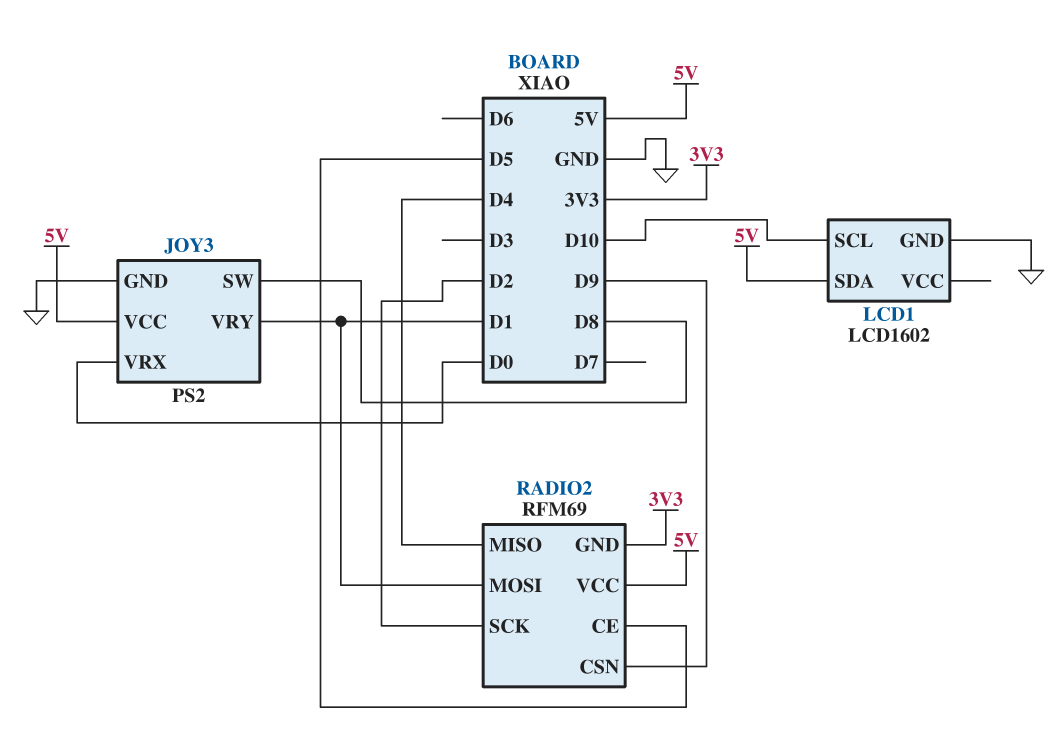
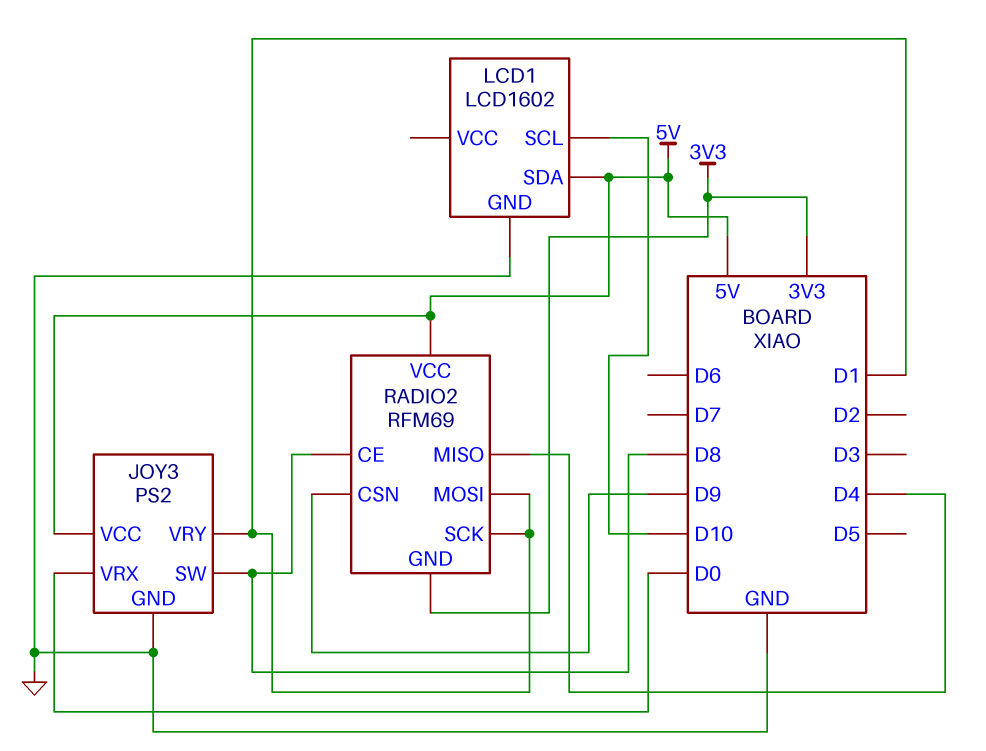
RADIO2 pin CE: D5 -> D8
RADIO2 pin SCK: D2 -> D1

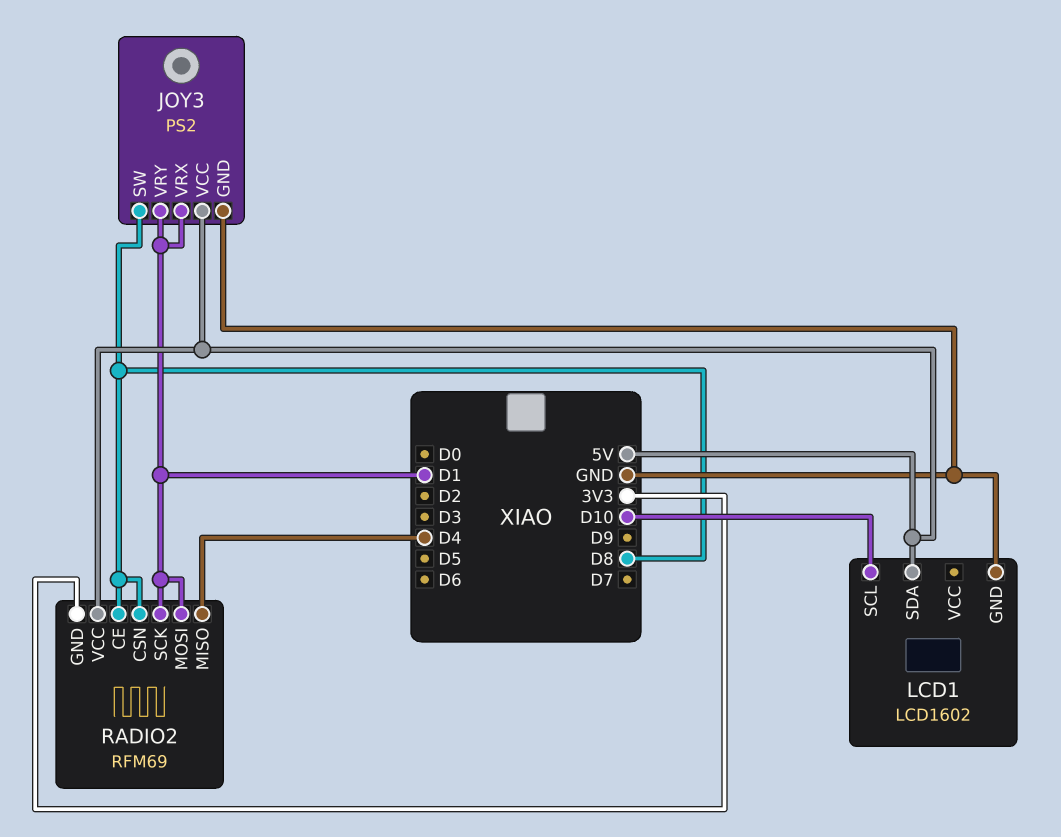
JOY3 pin VRX: D0 -> D1
RADIO2 pin CSN: D9 -> D8

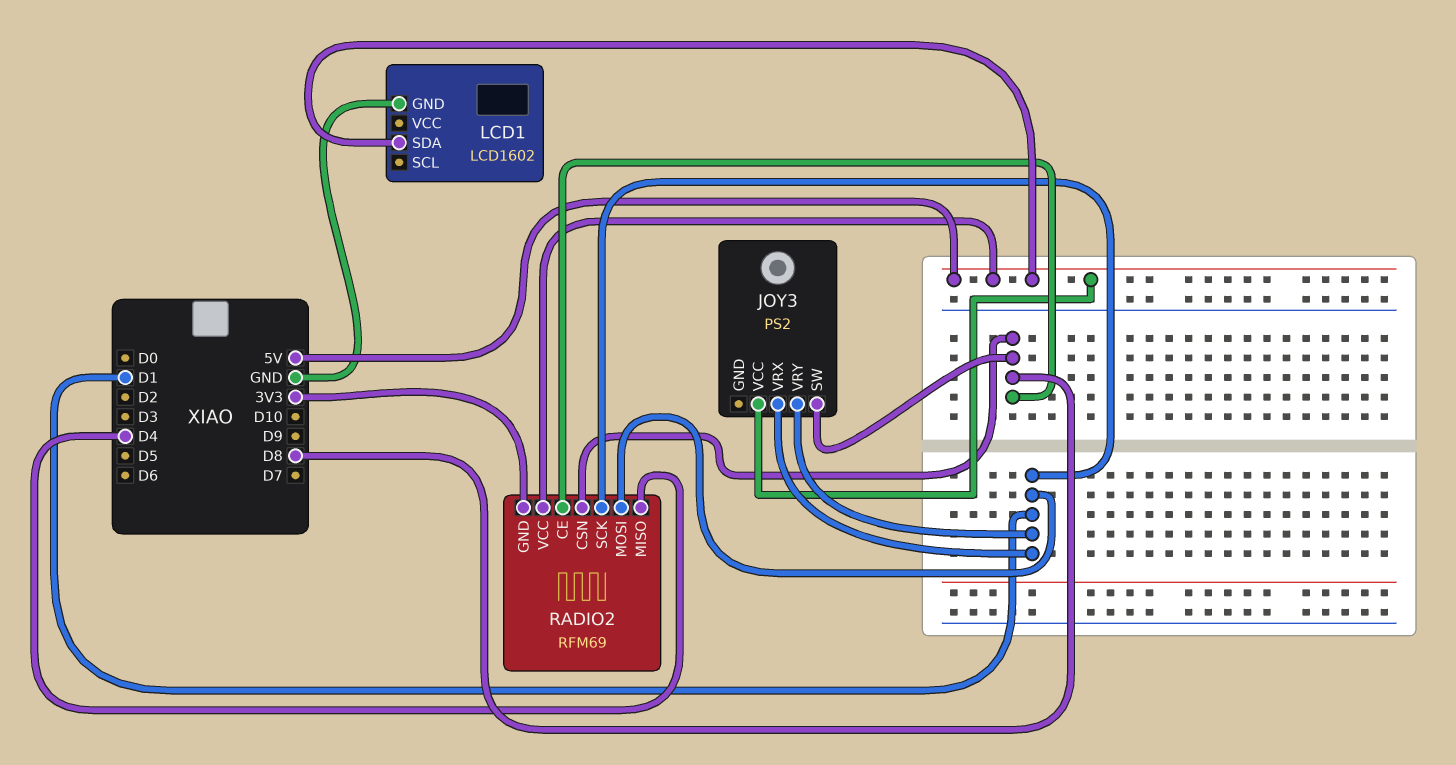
JOY3 pin GND: GND -> none
LCD1 pin SCL: D10 -> none

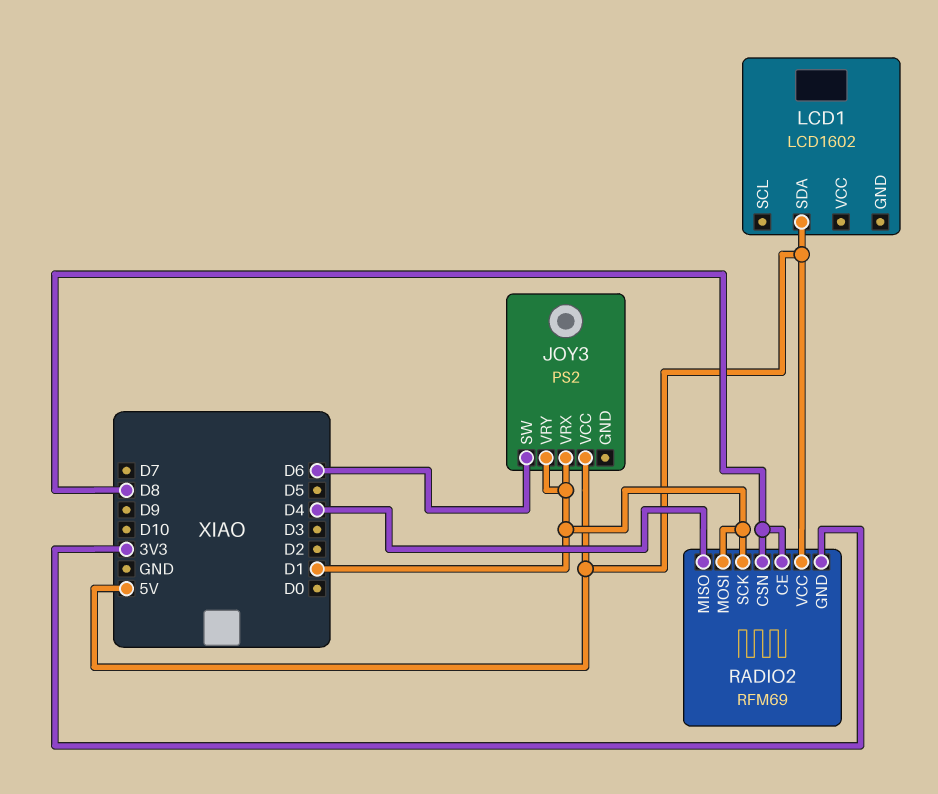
JOY3 pin SW: D8 -> D6
LCD1 pin GND: GND -> none

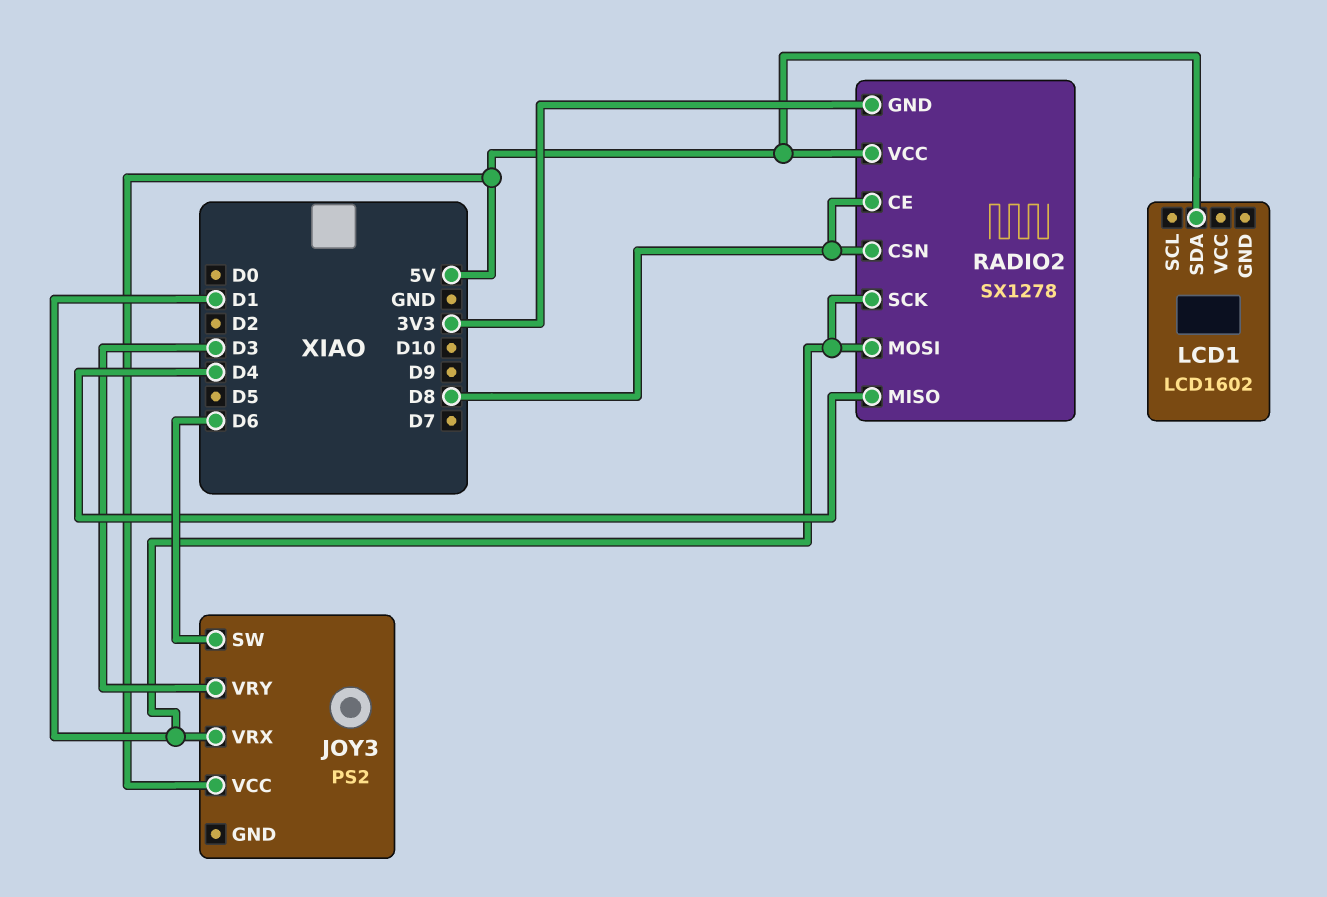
JOY3 pin VRY: D1 -> D3
RADIO2: RFM69 -> SX1278

